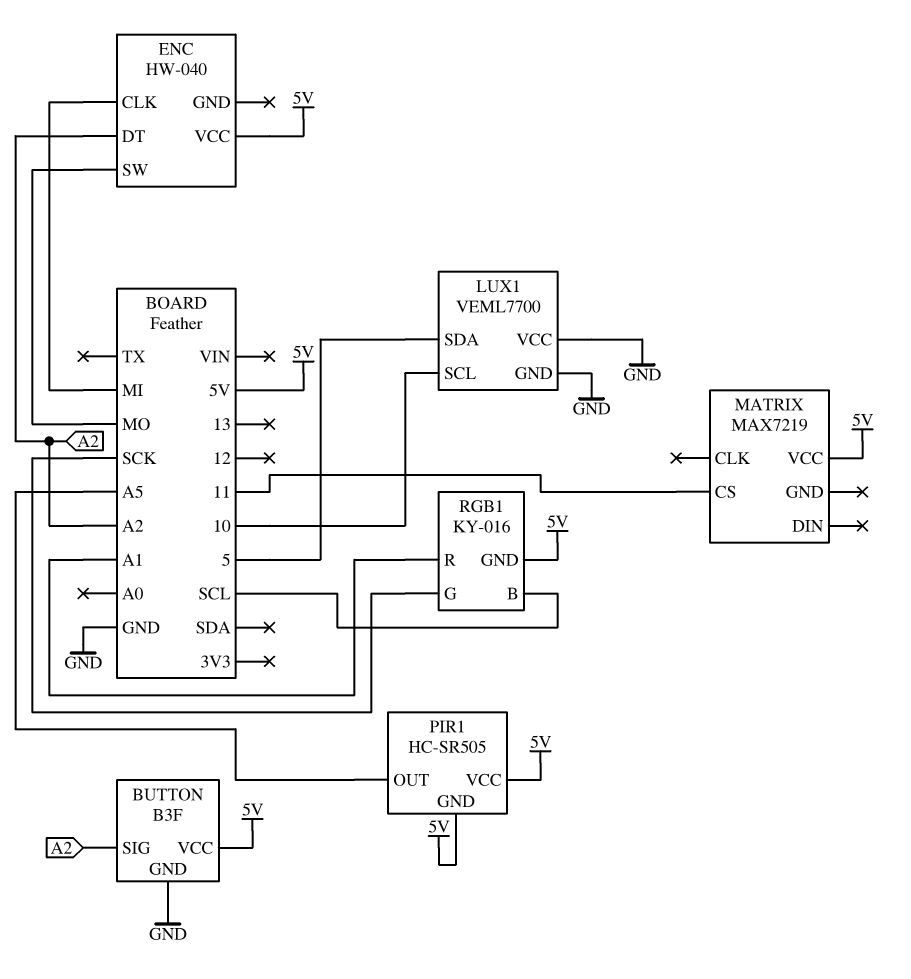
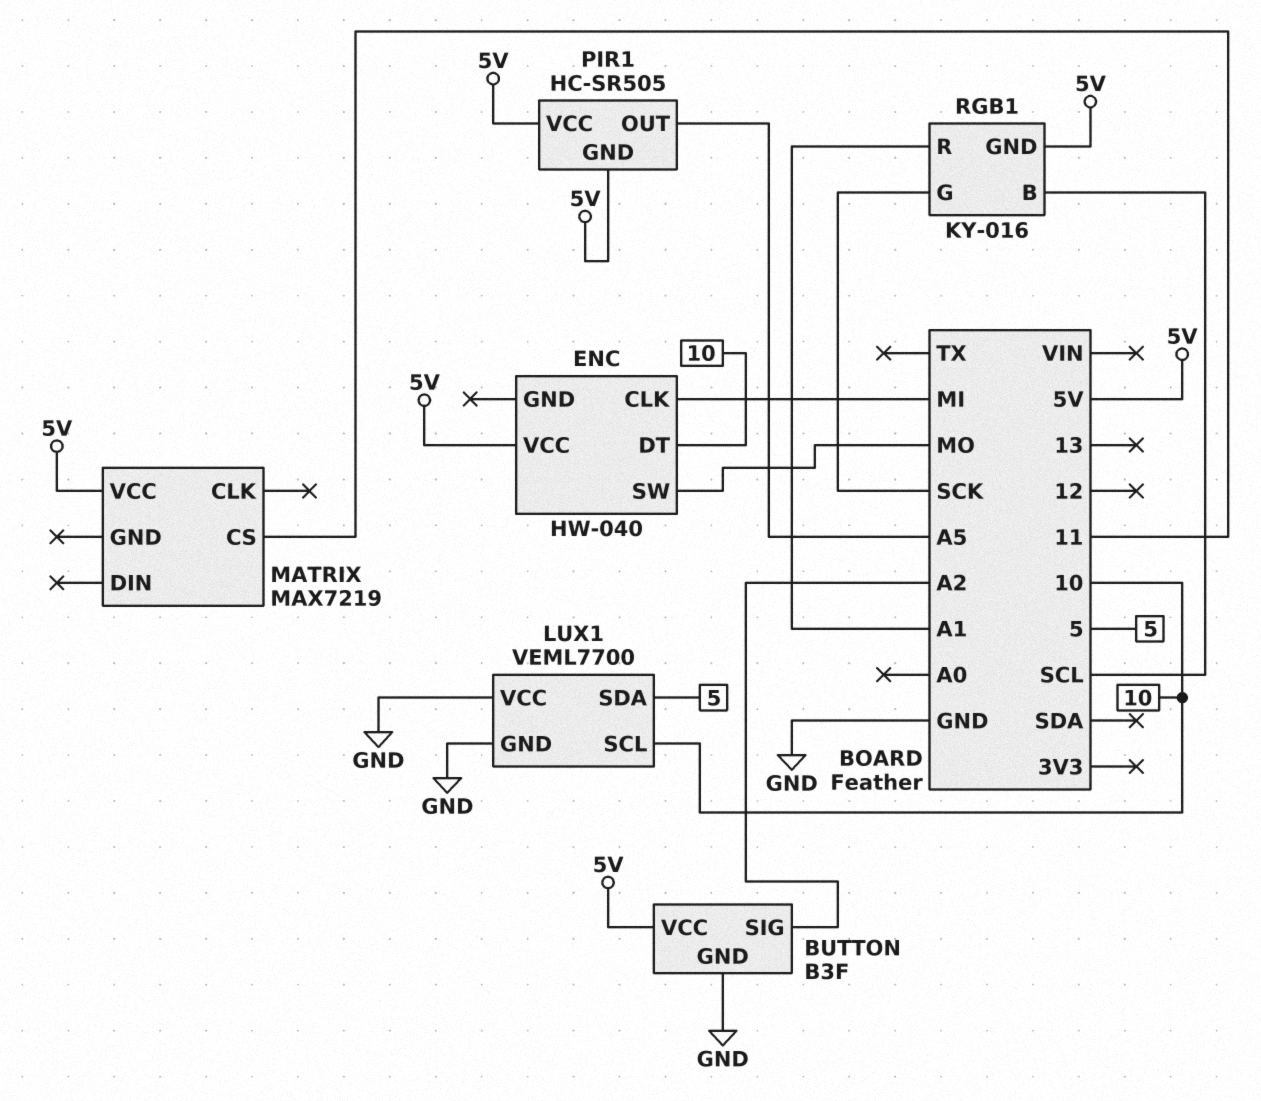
ENC pin DT: A2 -> 10

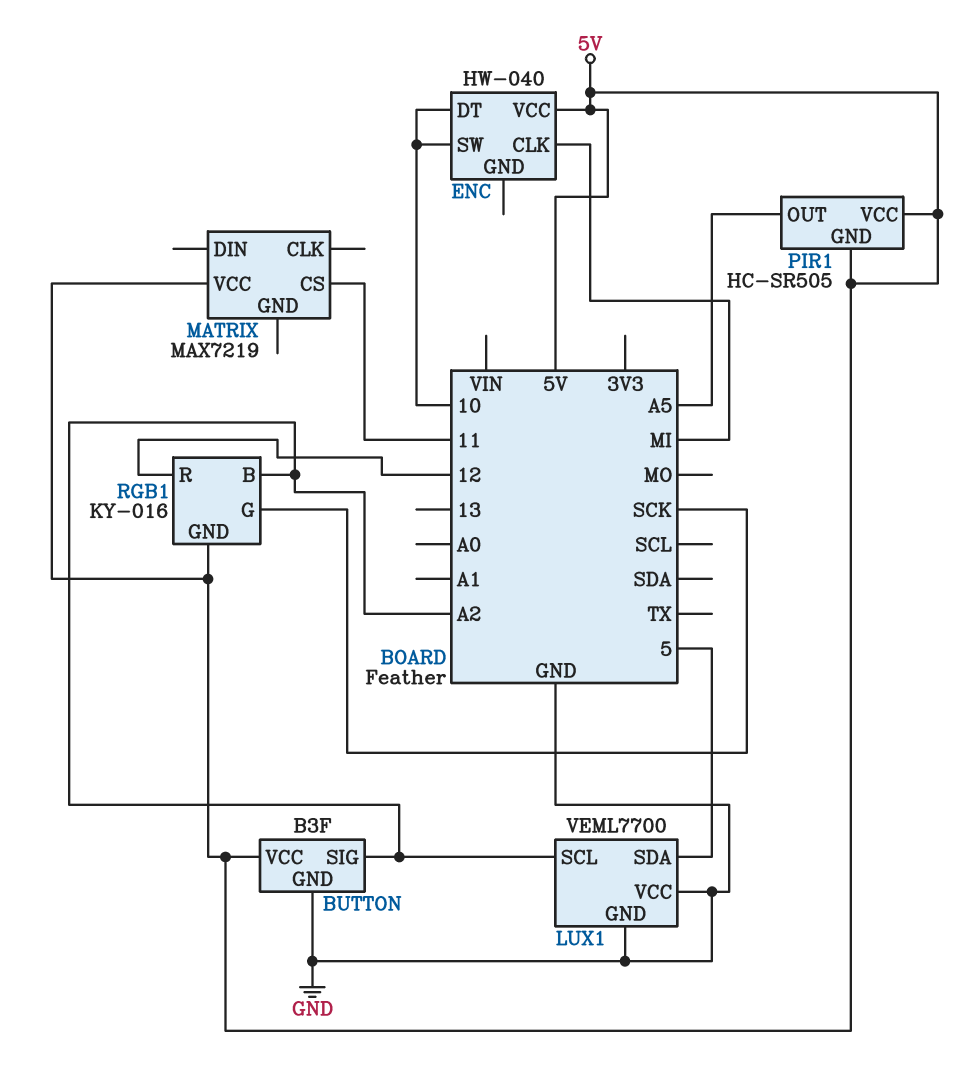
ENC pin SW: MO -> 10
LUX1 pin SCL: 10 -> A2
RGB1 pin B: SCL -> A2
RGB1 pin R: A1 -> 12

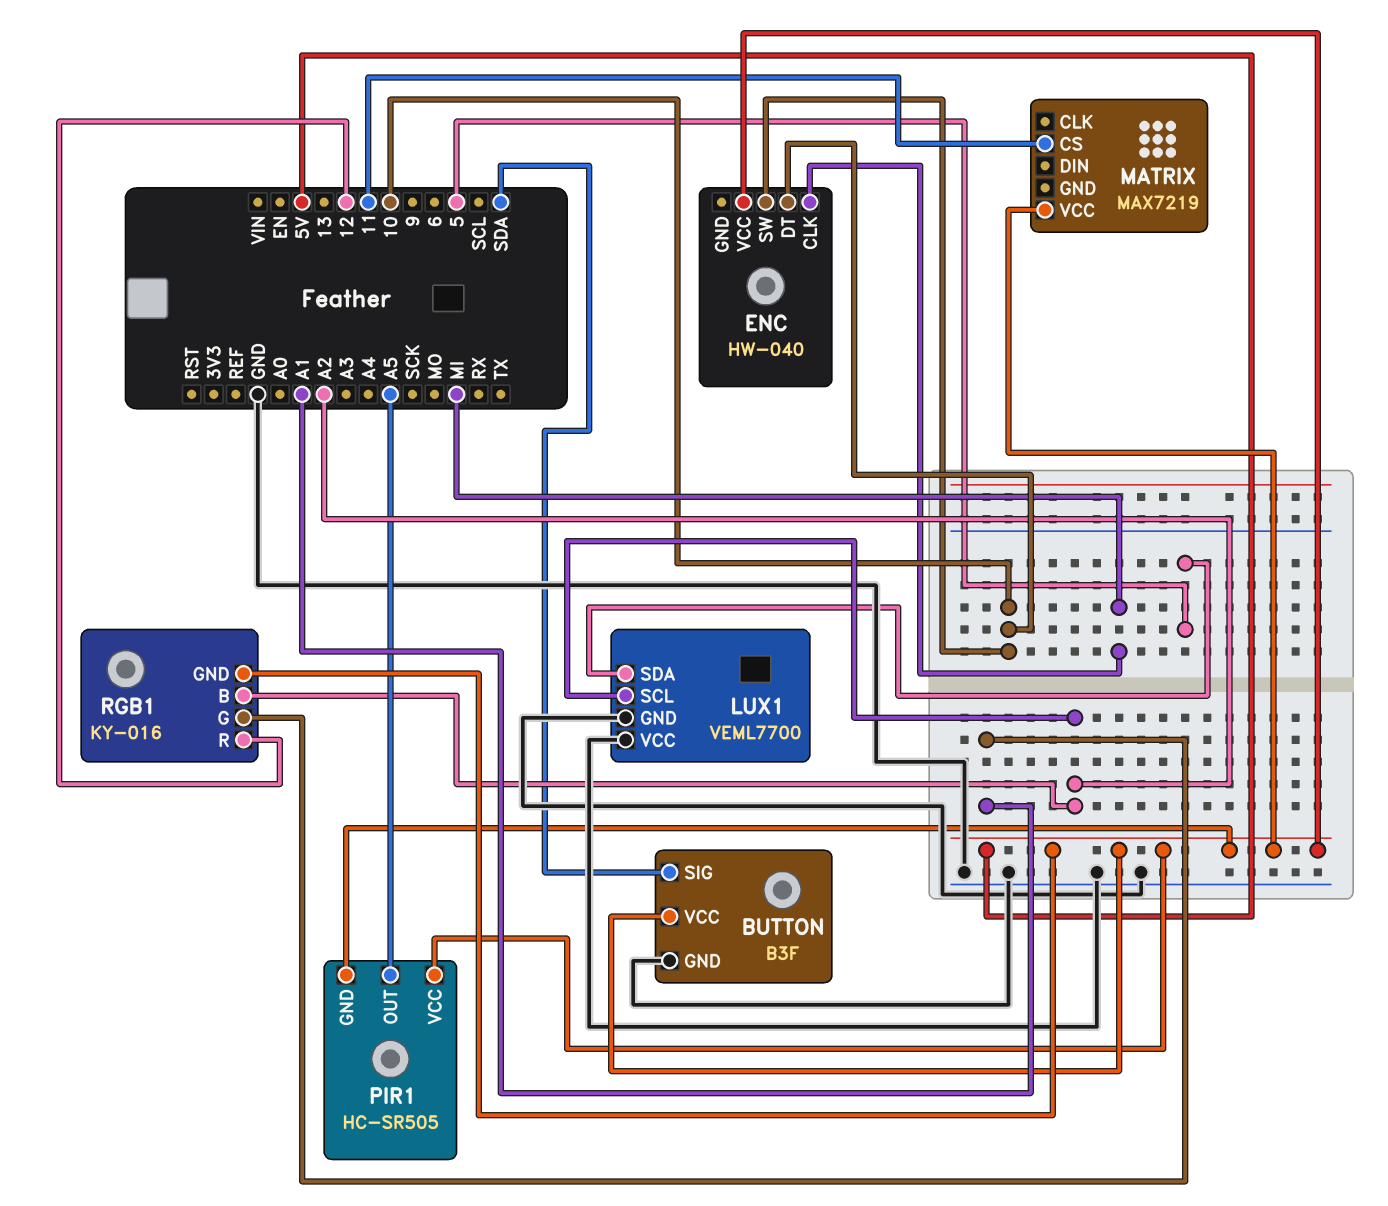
BUTTON pin SIG: A2 -> SDA
RGB1 pin G: SCK -> A1

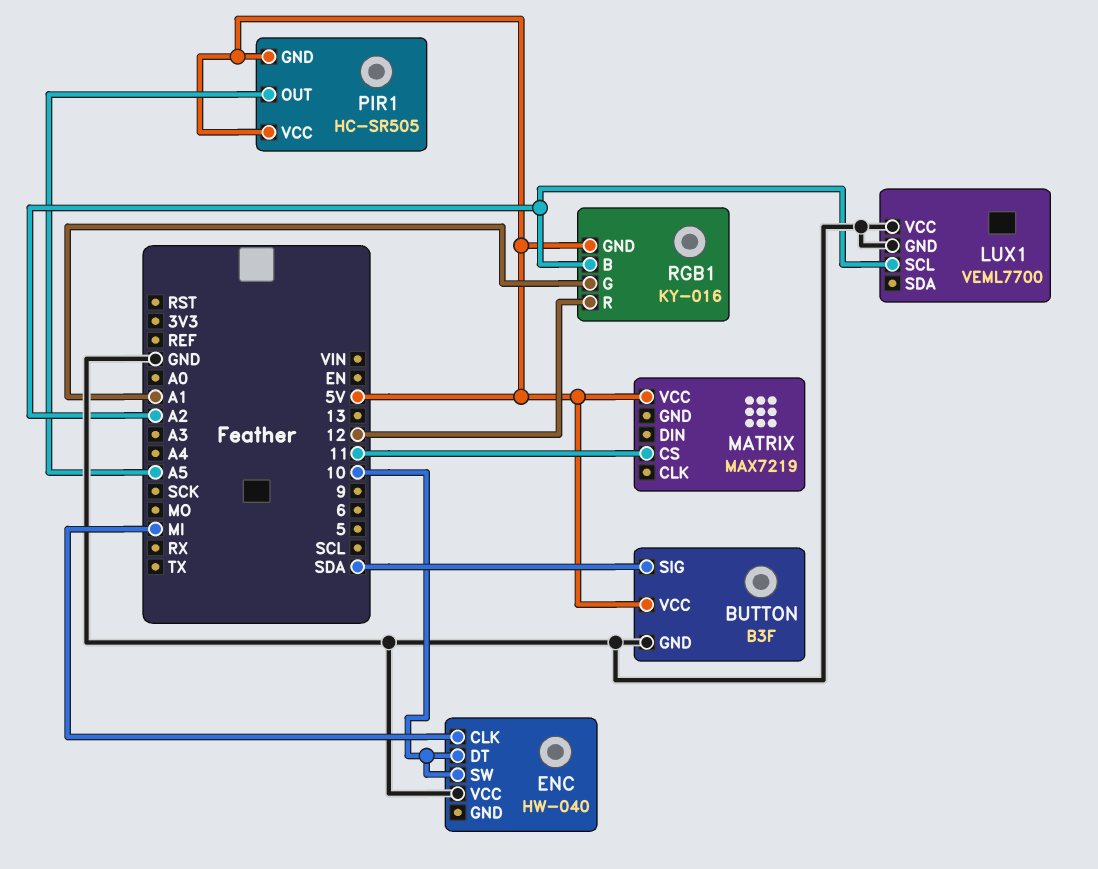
ENC pin VCC: 5V -> GND
LUX1 pin SDA: 5 -> none

